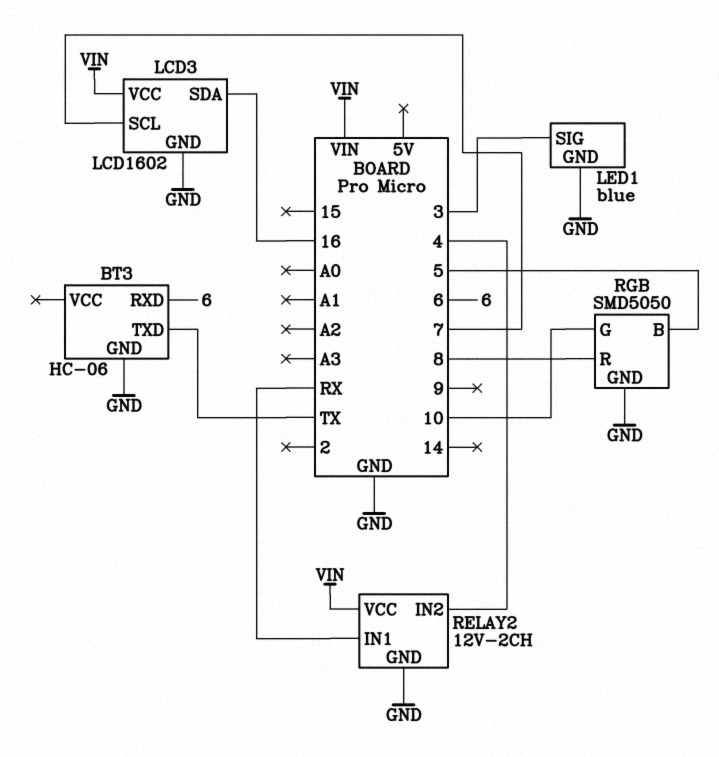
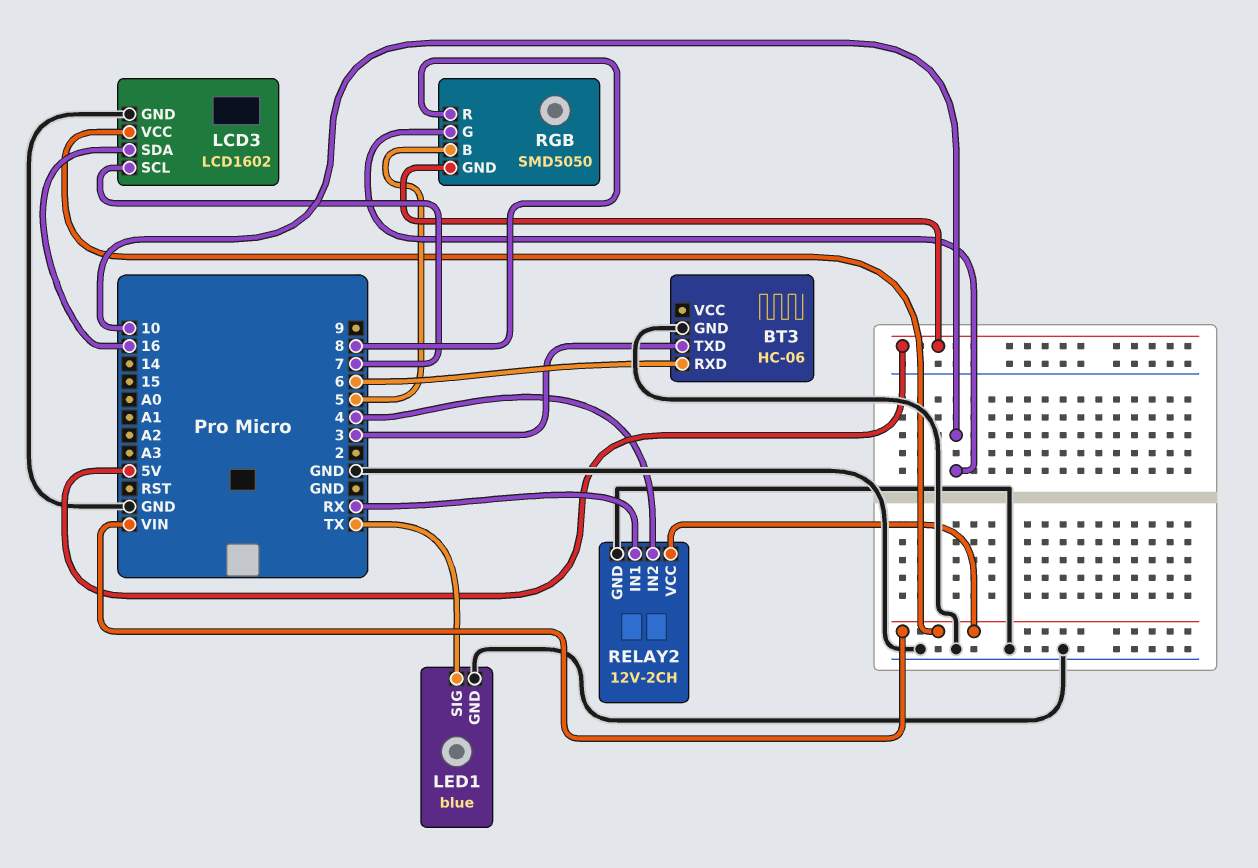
BT3 pin TXD: TX -> 3
LED1 pin SIG: 3 -> TX
RGB pin GND: GND -> 5V

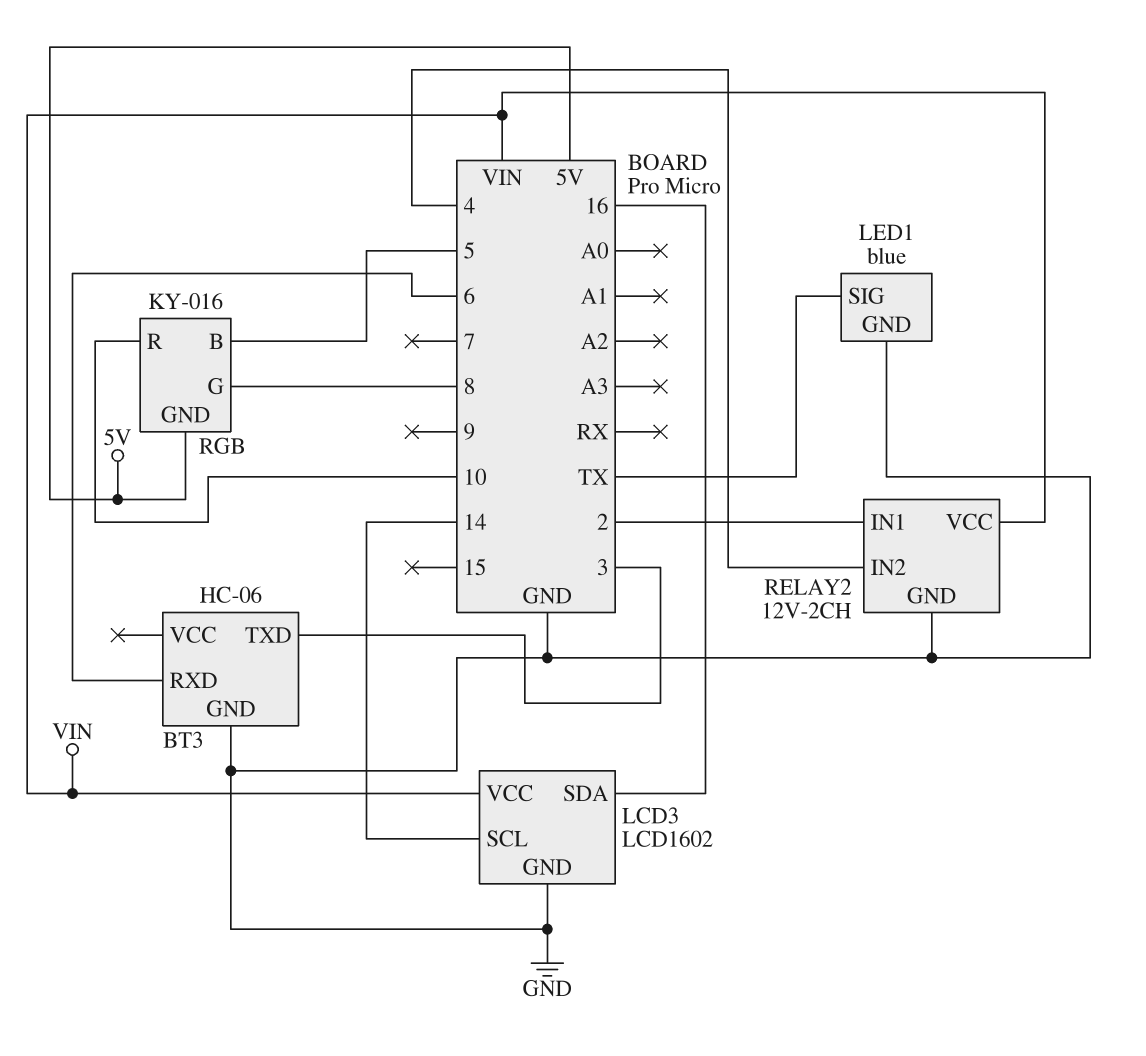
LCD3 pin SCL: 7 -> 14
RELAY2 pin IN1: RX -> 2
RGB: SMD5050 -> KY-016
RGB pin G: 10 -> 8
RGB pin R: 8 -> 10

